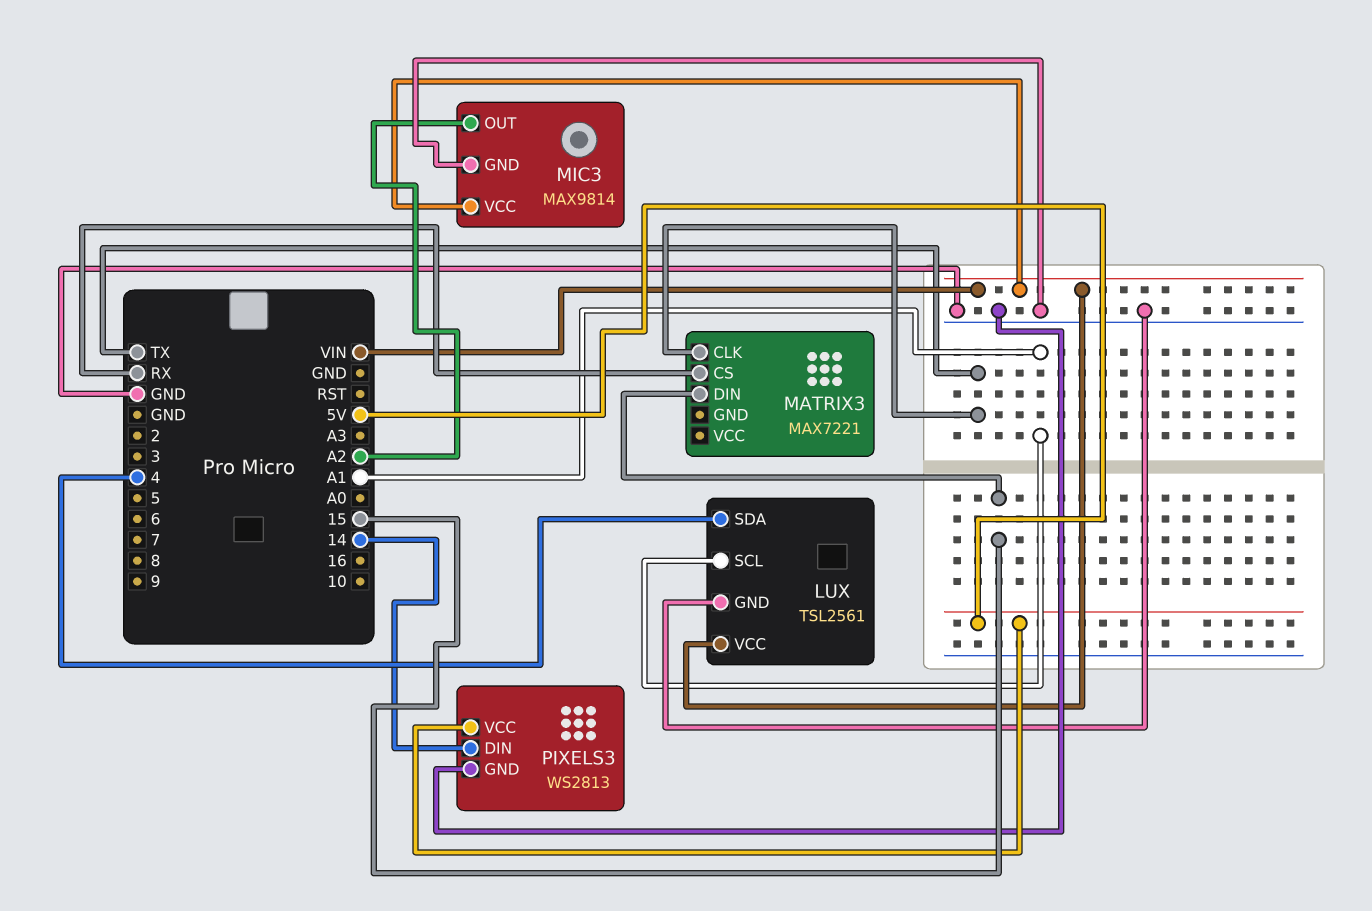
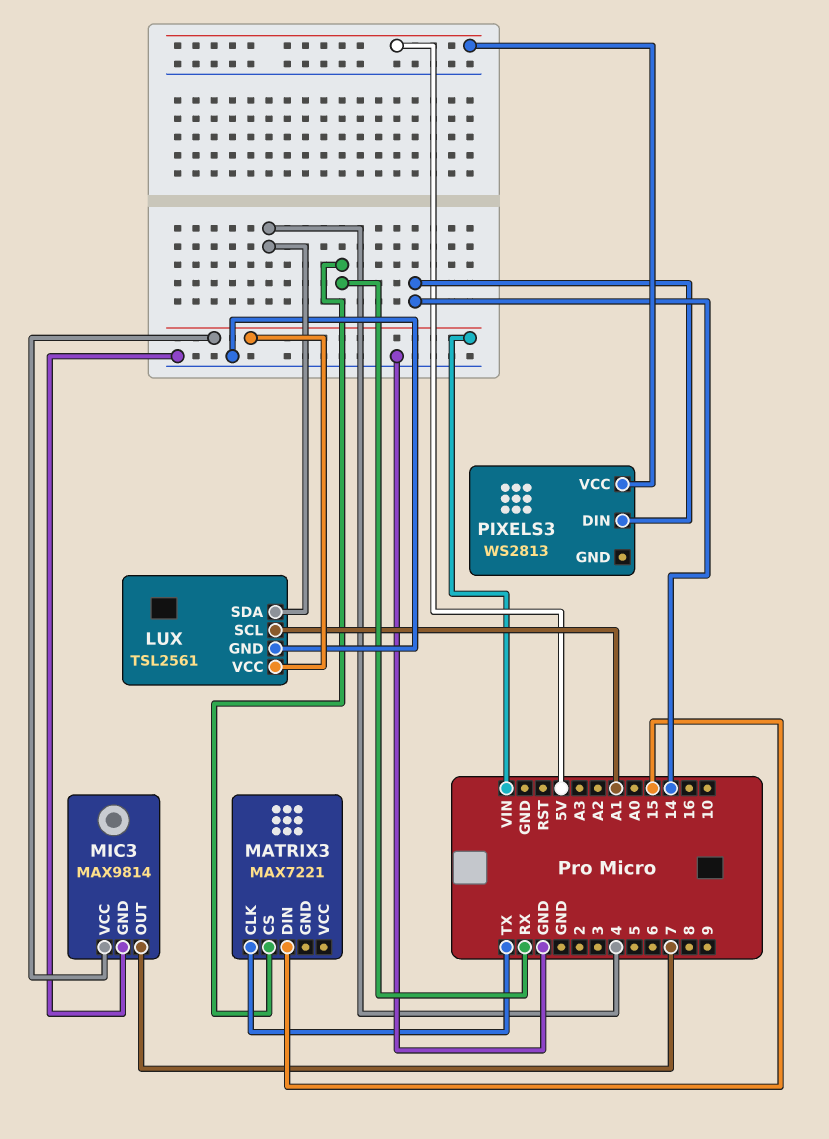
MIC3 pin OUT: A2 -> 7
PIXELS3 pin GND: GND -> none

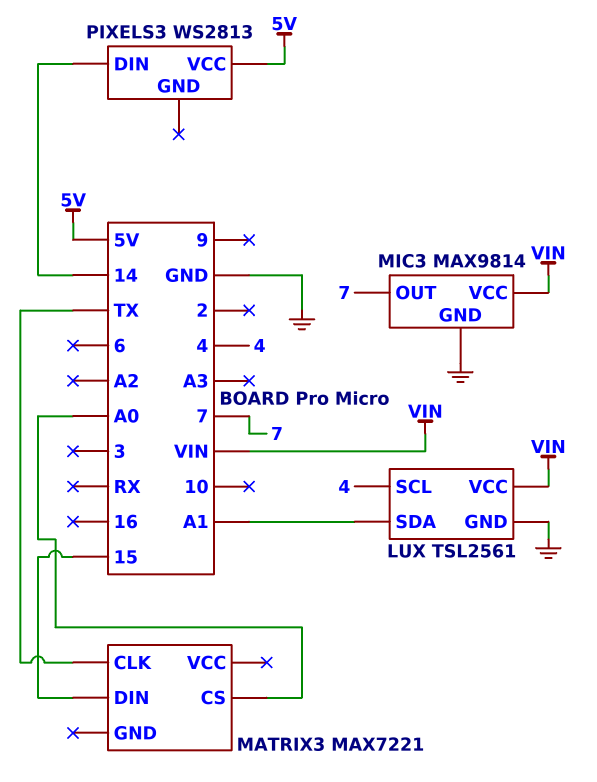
LUX pin SCL: A1 -> 4
LUX pin SDA: 4 -> A1
MATRIX3 pin CS: RX -> A0

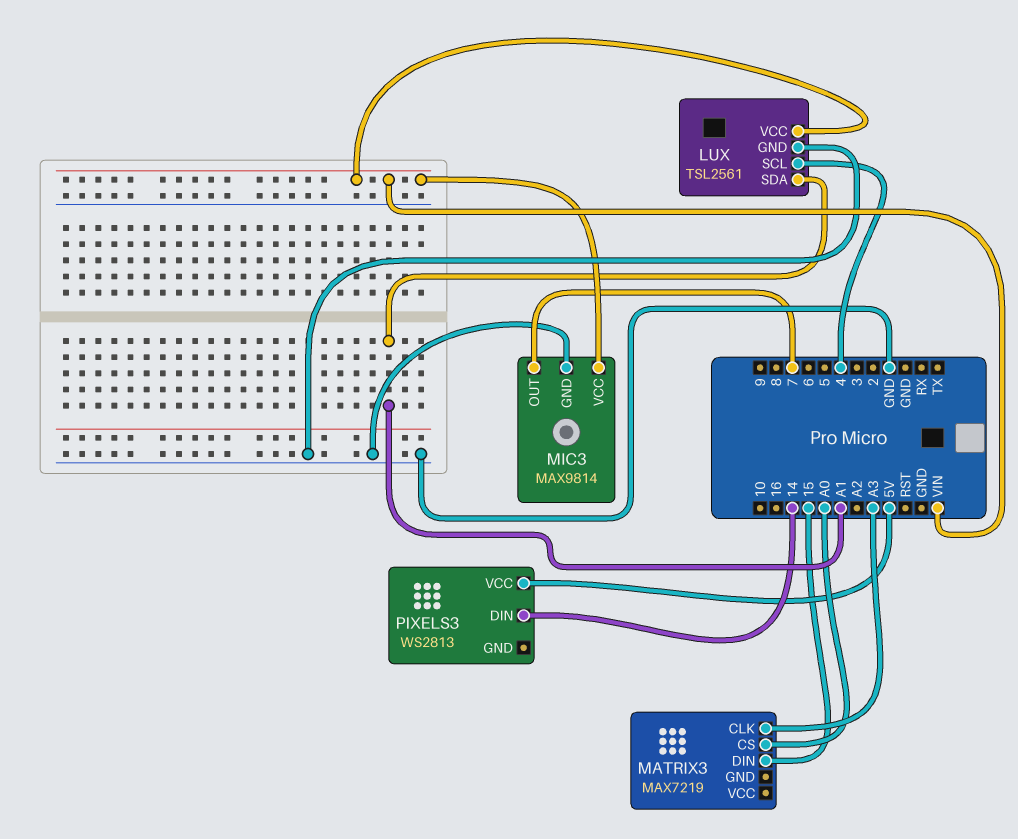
MATRIX3: MAX7221 -> MAX7219
MATRIX3 pin CLK: TX -> A3

